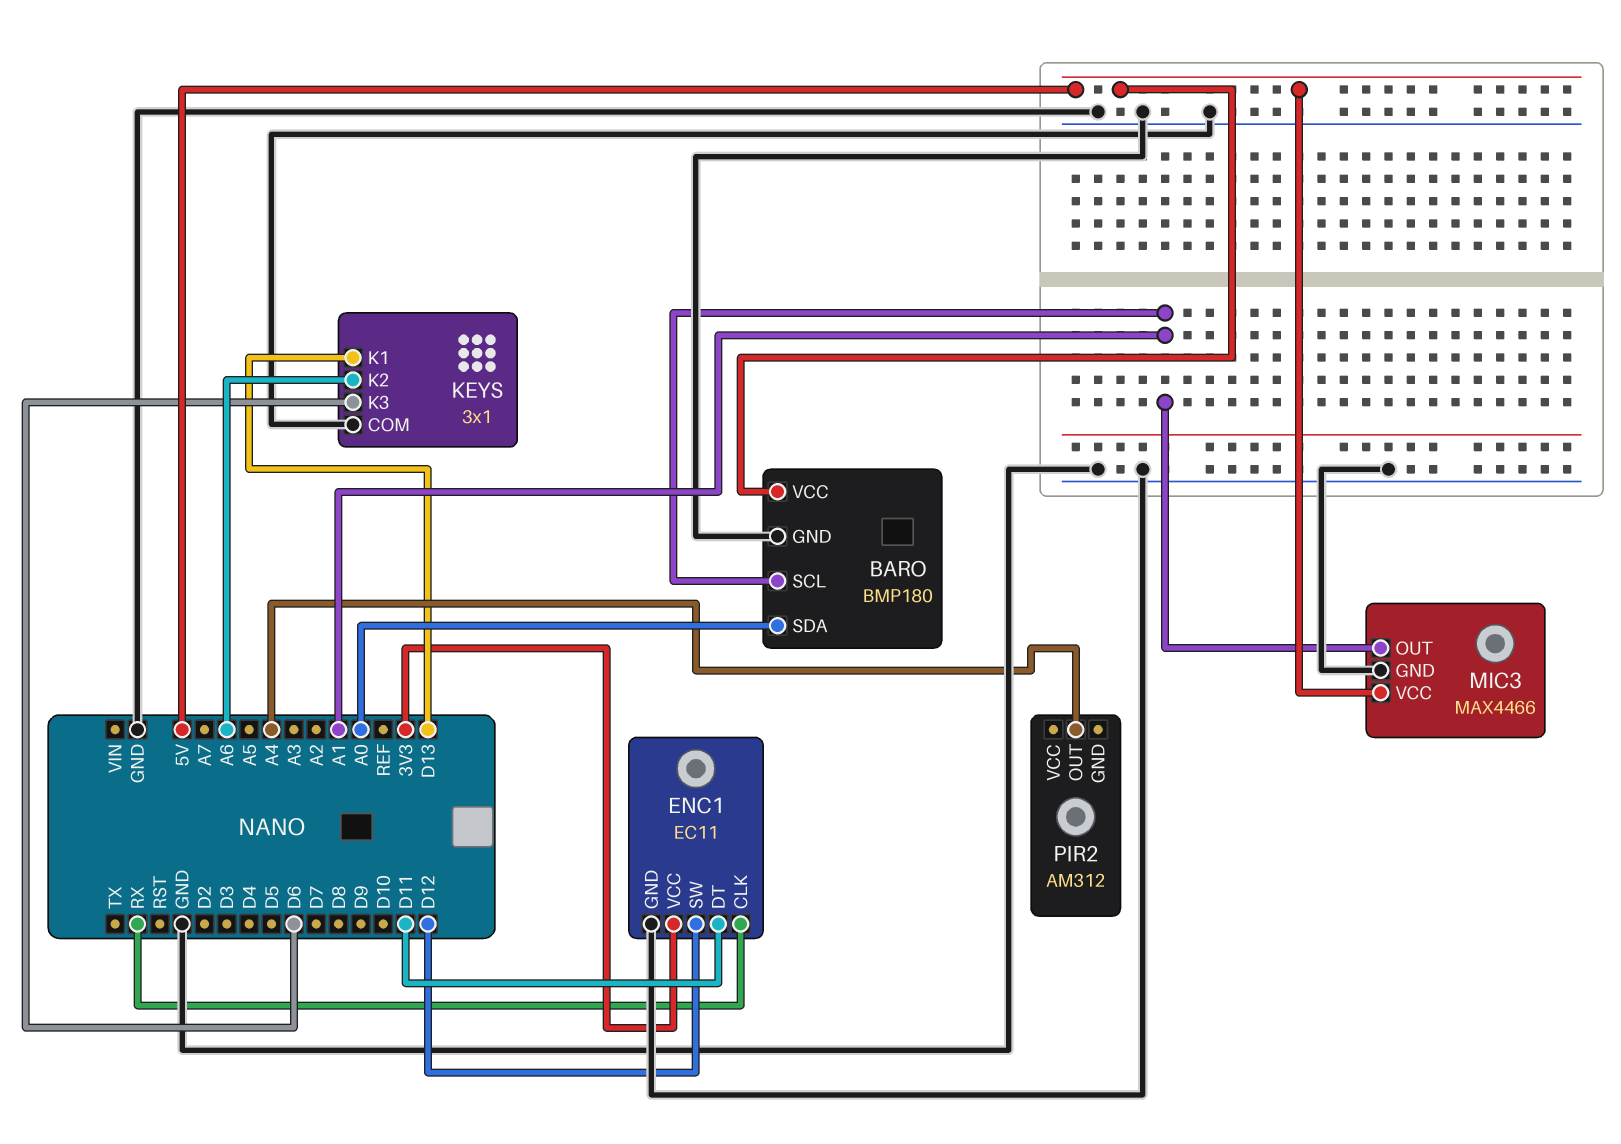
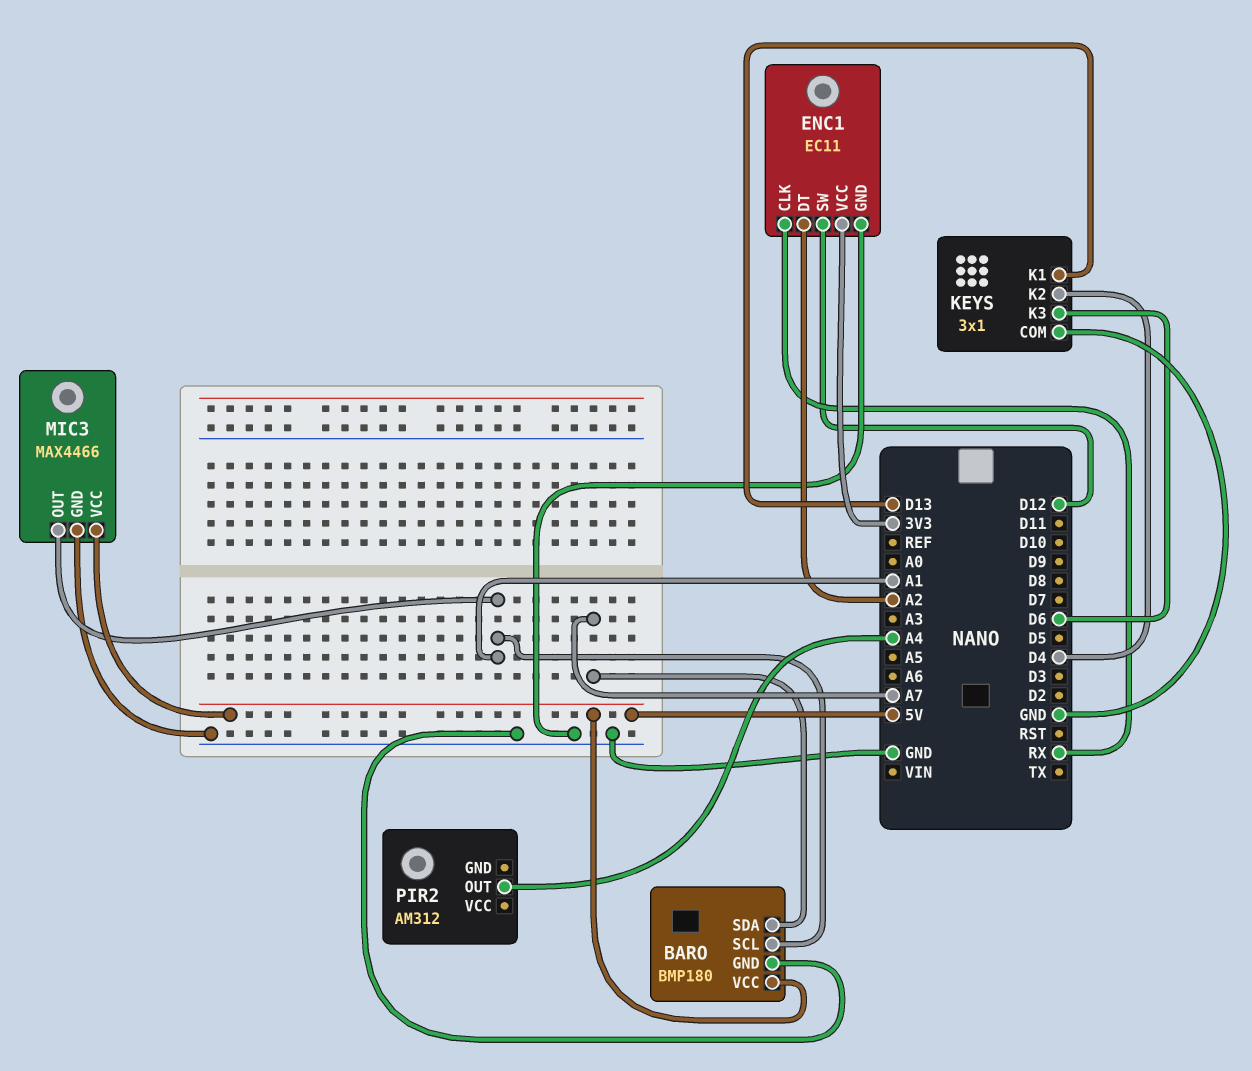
BARO pin SDA: A0 -> A7
ENC1 pin DT: D11 -> A2
KEYS pin K2: A6 -> D4

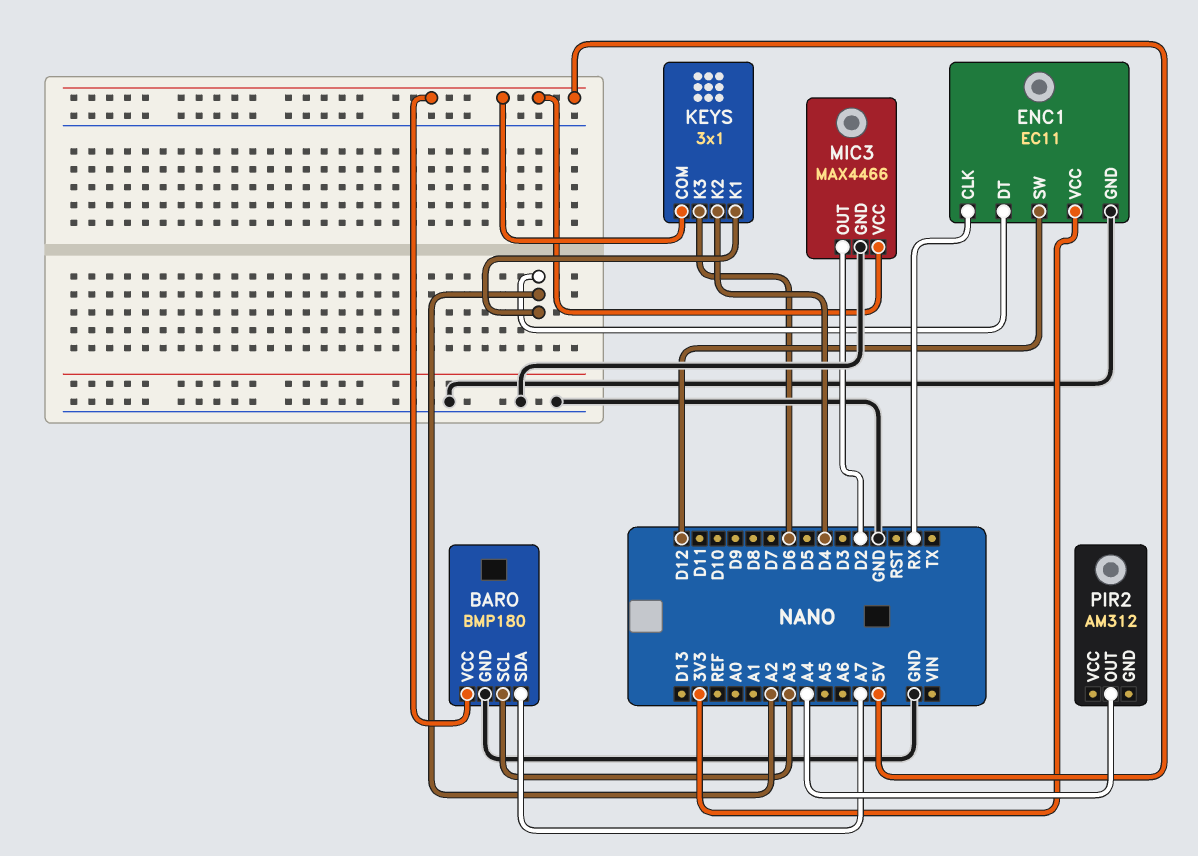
BARO pin SCL: A1 -> A3
KEYS pin COM: GND -> 5V
KEYS pin K1: D13 -> A2
MIC3 pin OUT: A1 -> D2

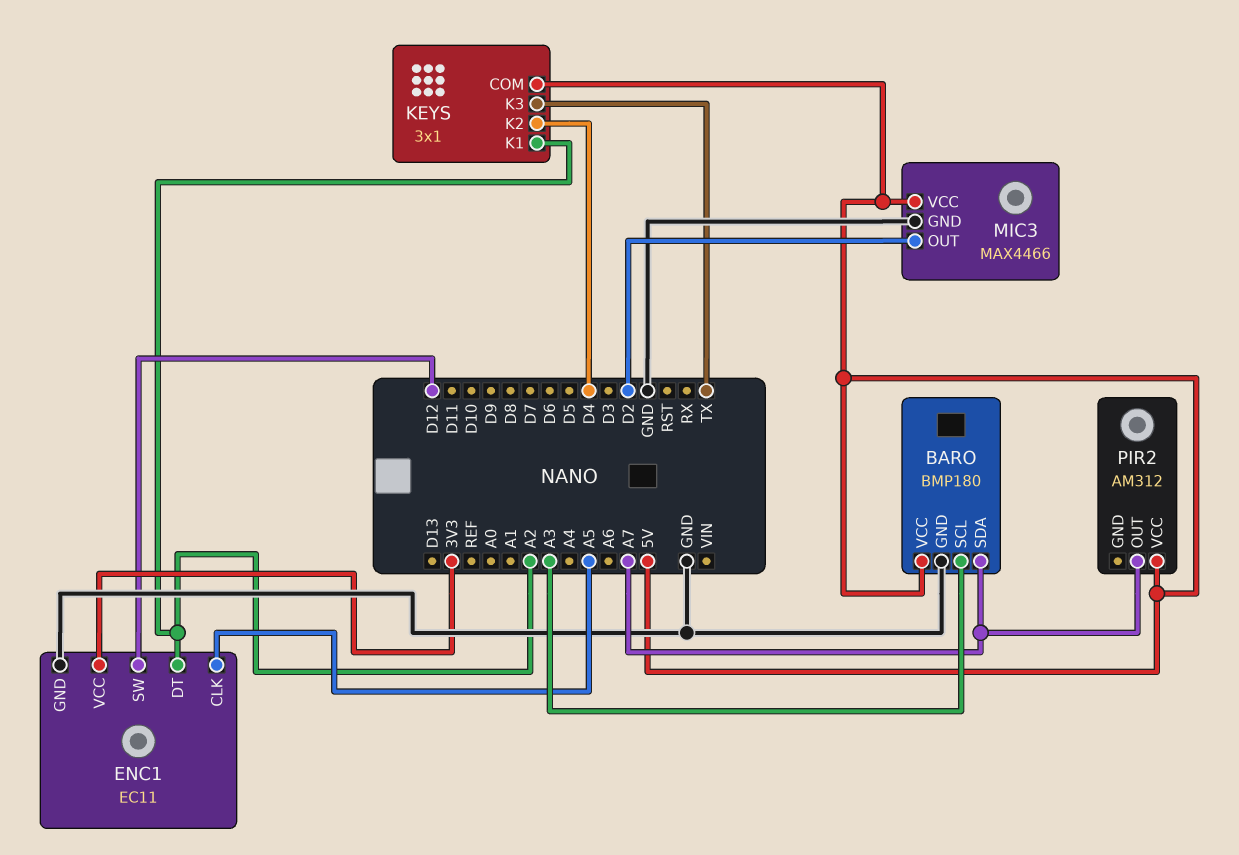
ENC1 pin CLK: RX -> A5
KEYS pin K3: D6 -> TX
PIR2 pin OUT: A4 -> A7
PIR2 pin VCC: none -> 5V

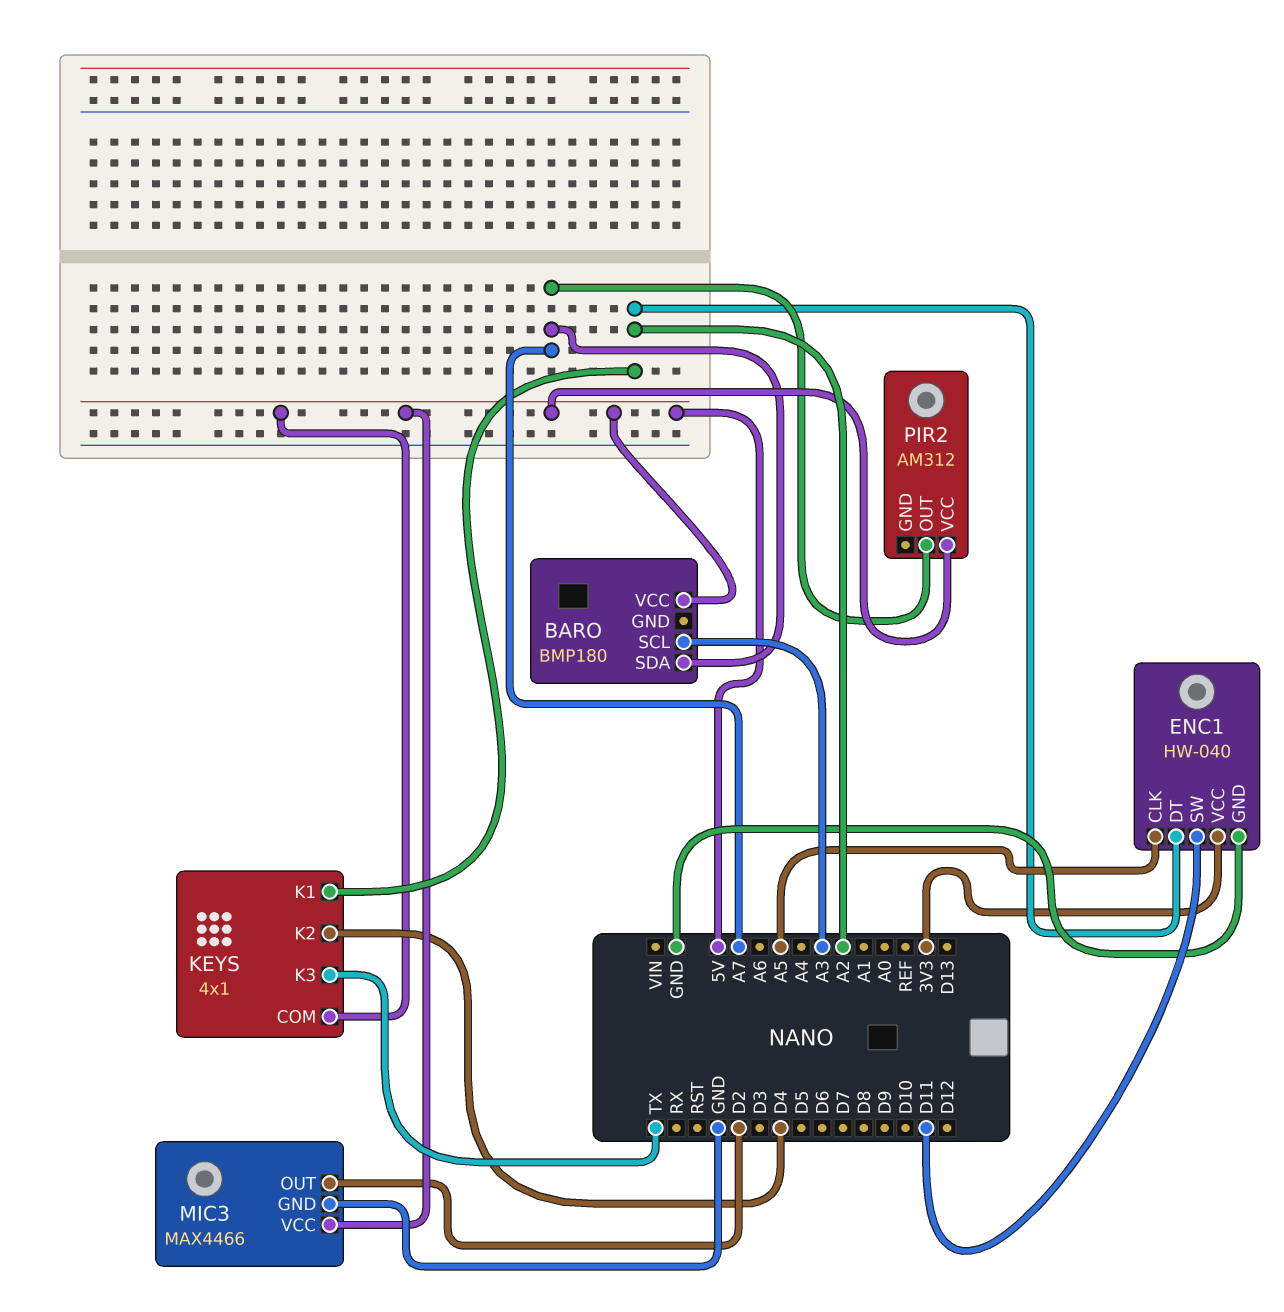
BARO pin GND: GND -> none
ENC1: EC11 -> HW-040
ENC1 pin SW: D12 -> D11
KEYS: 3x1 -> 4x1

